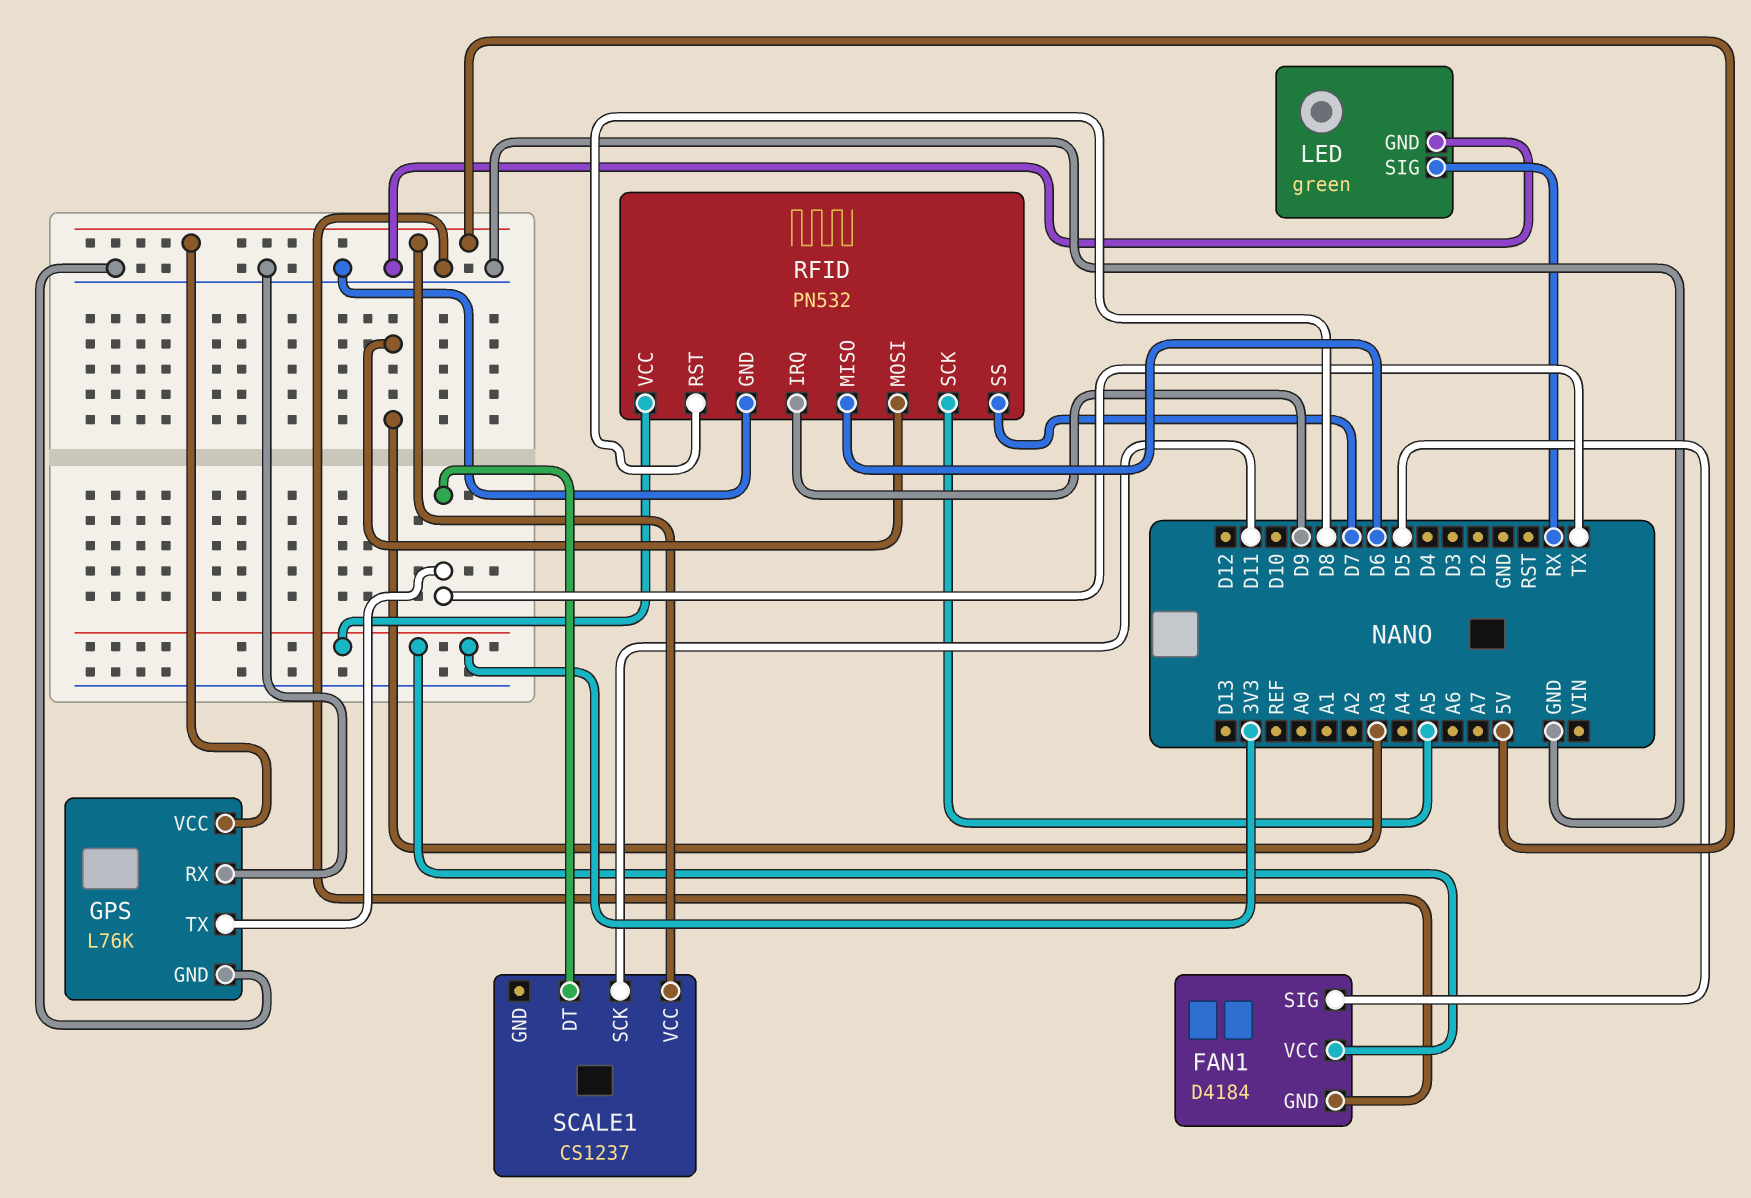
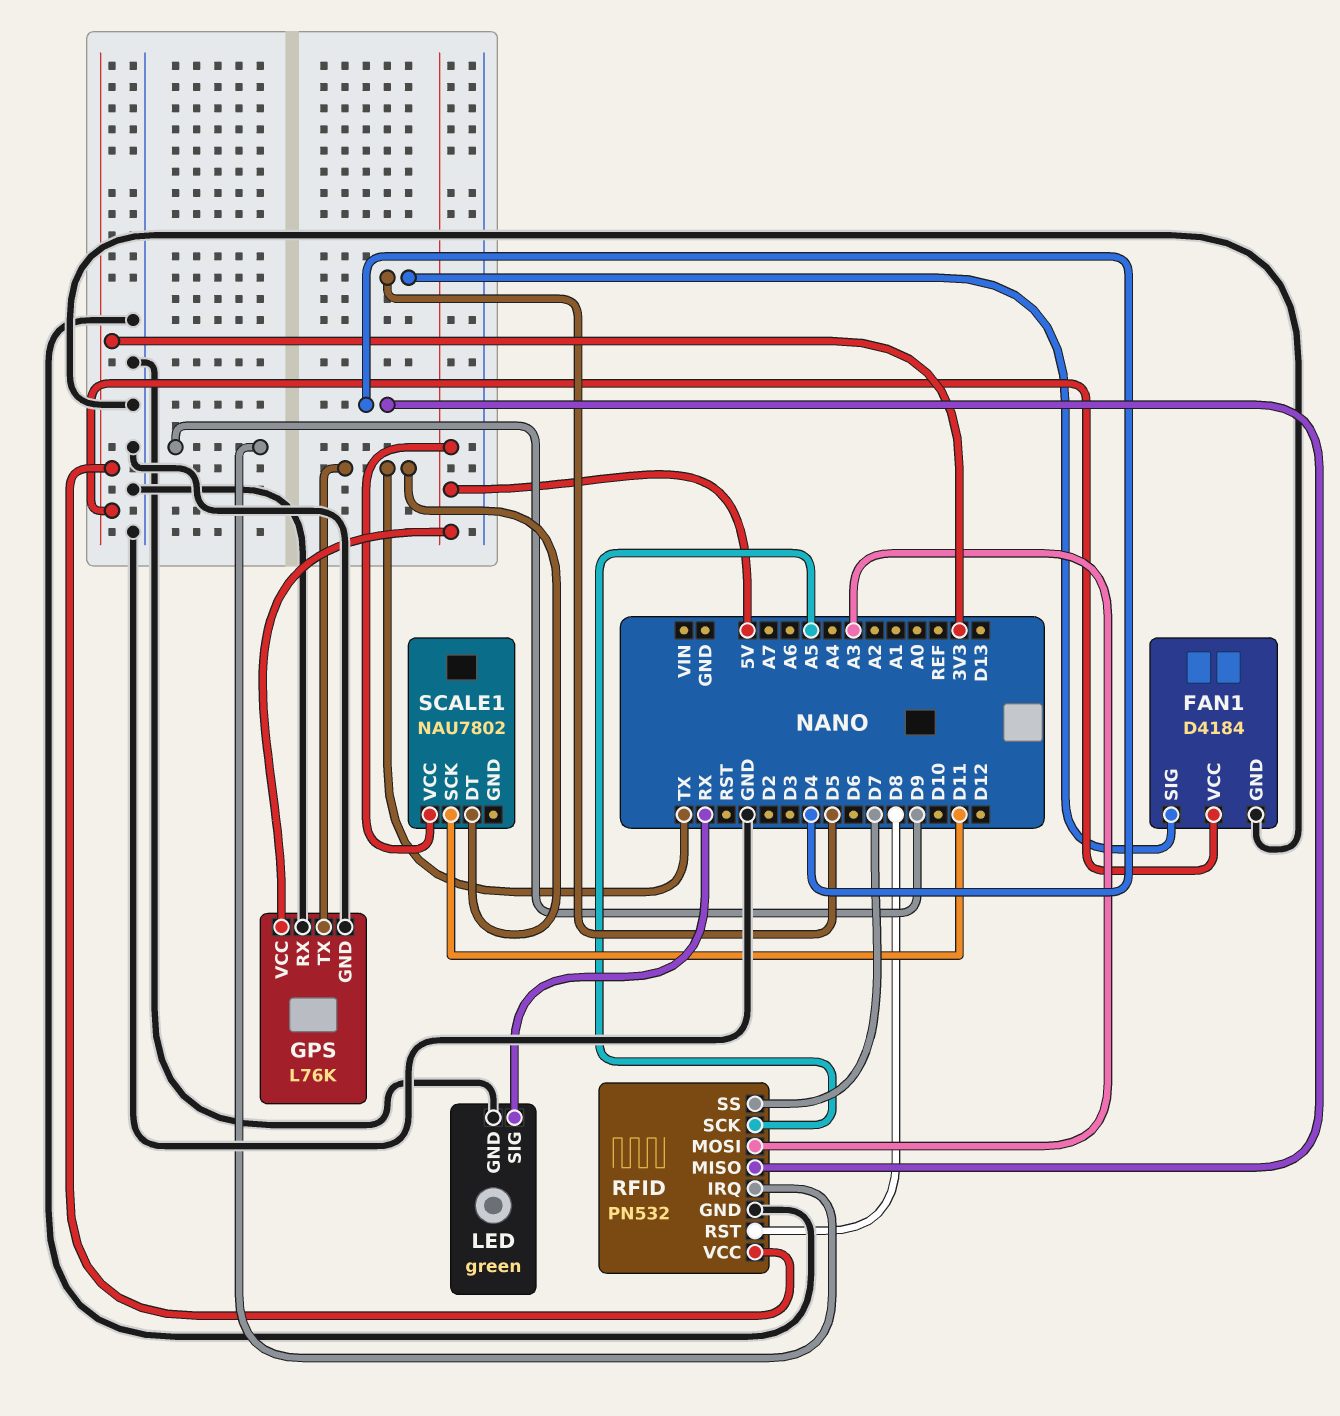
RFID pin MISO: D6 -> D4
SCALE1: CS1237 -> NAU7802

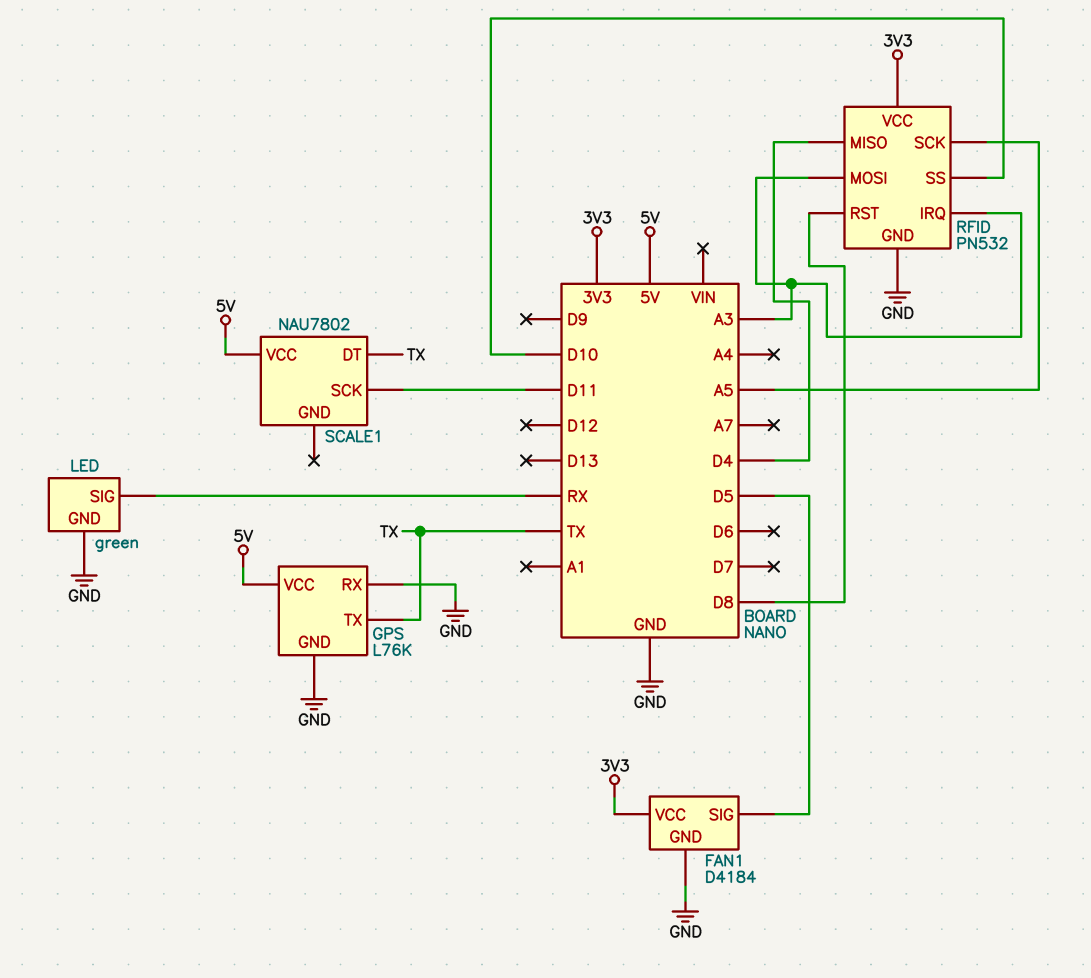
RFID pin IRQ: D9 -> A3
RFID pin SS: D7 -> D10

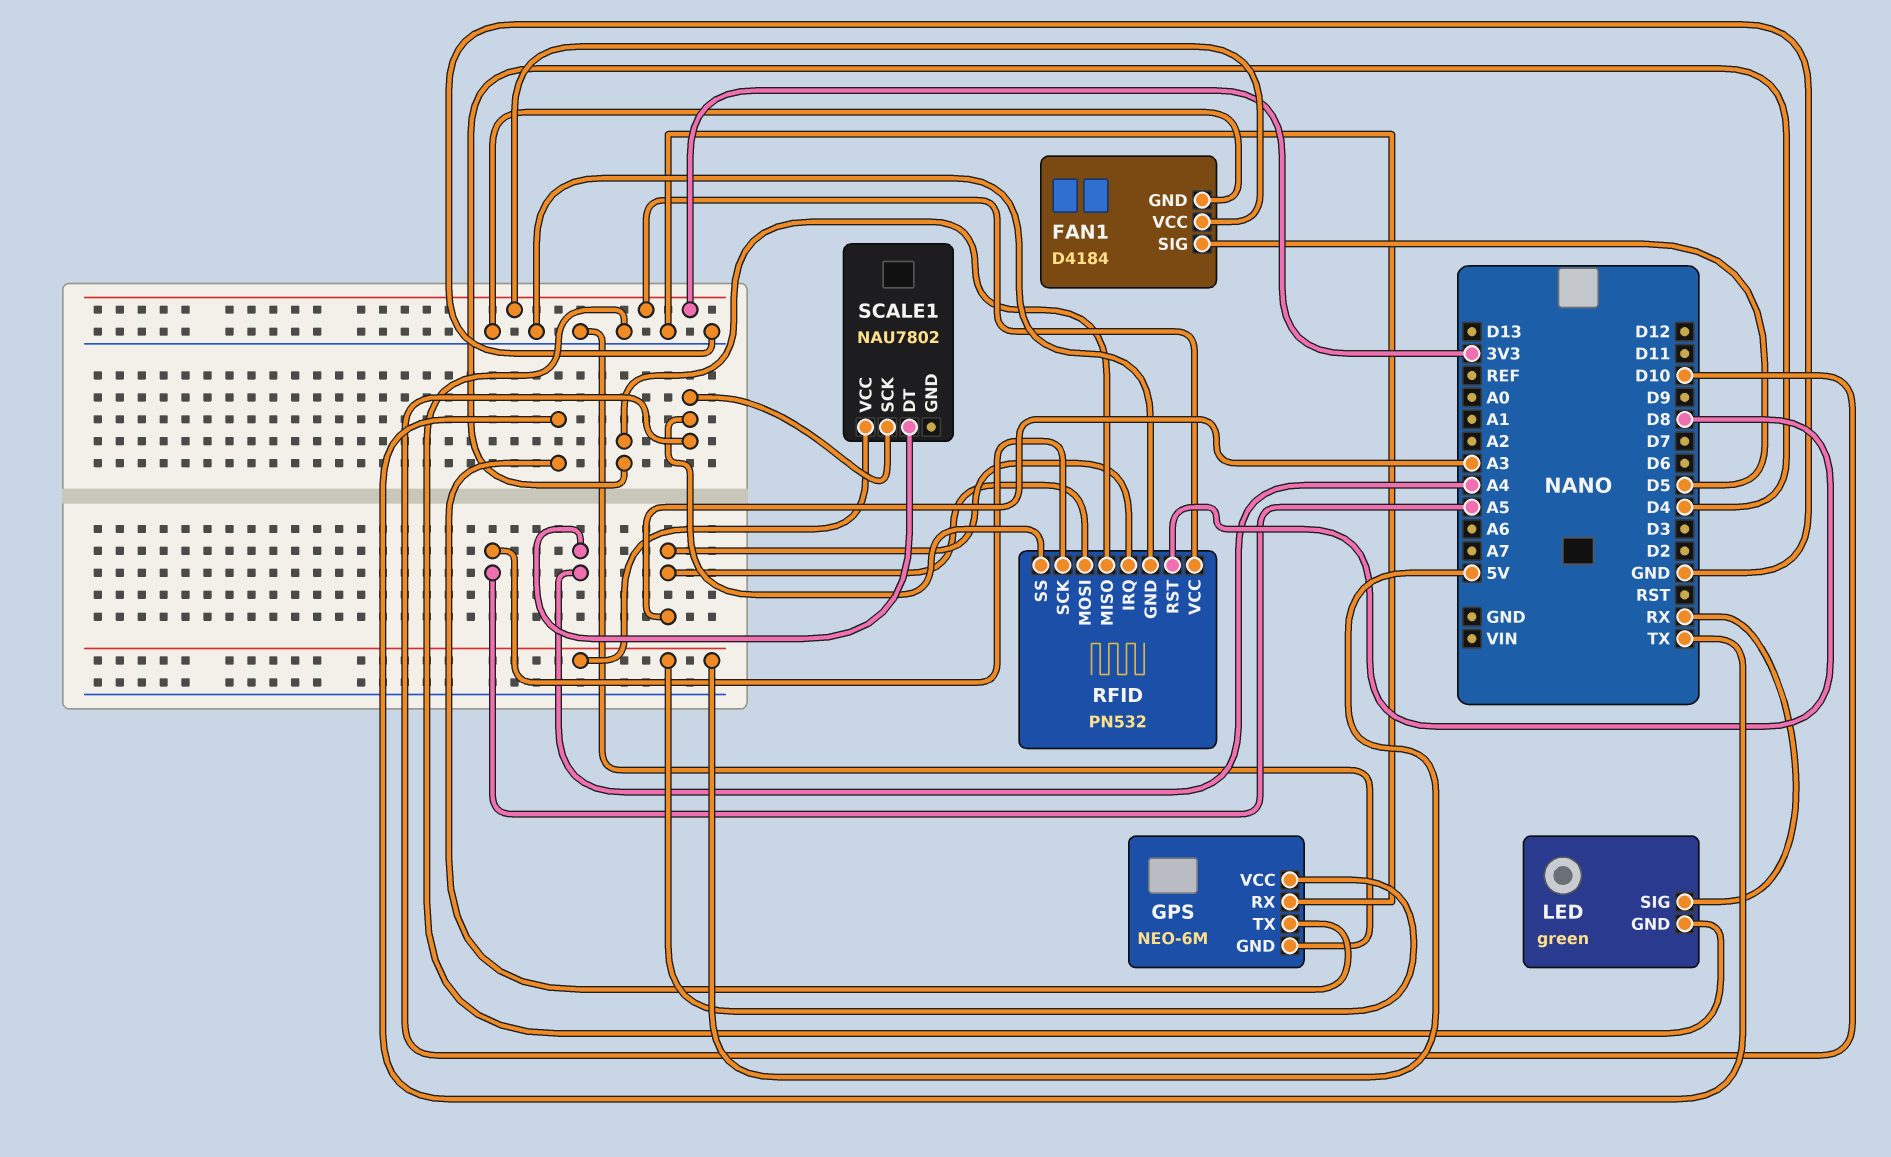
GPS: L76K -> NEO-6M
SCALE1 pin DT: TX -> A4
SCALE1 pin SCK: D11 -> D10

